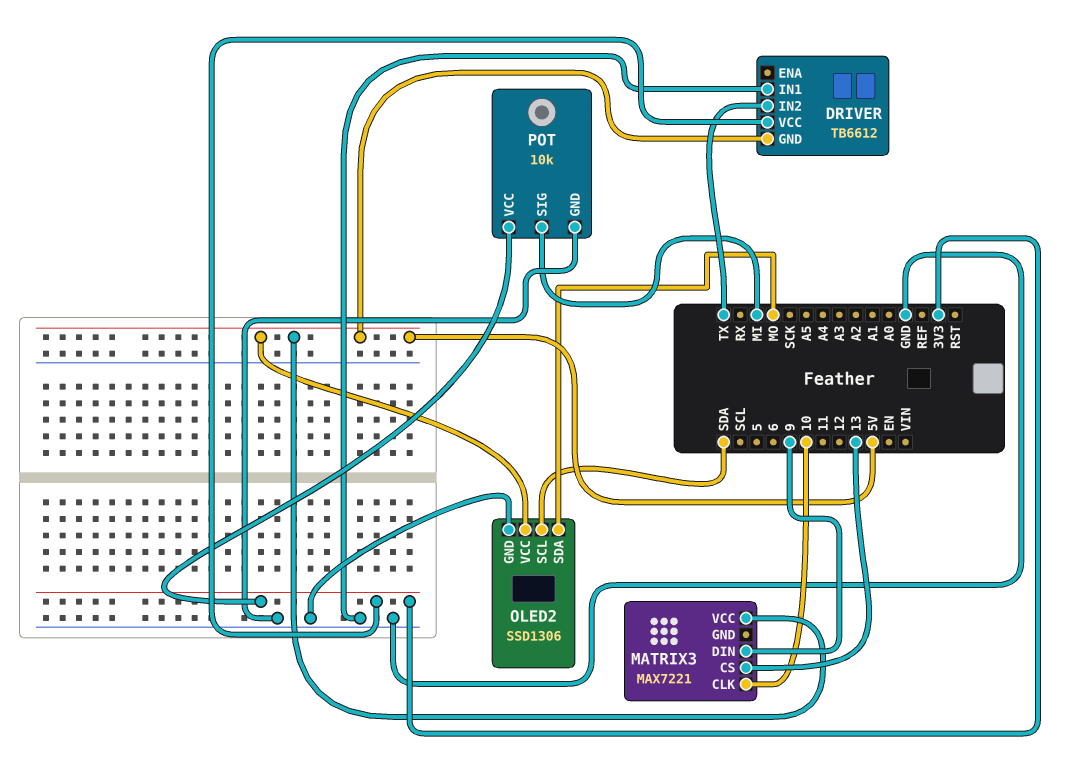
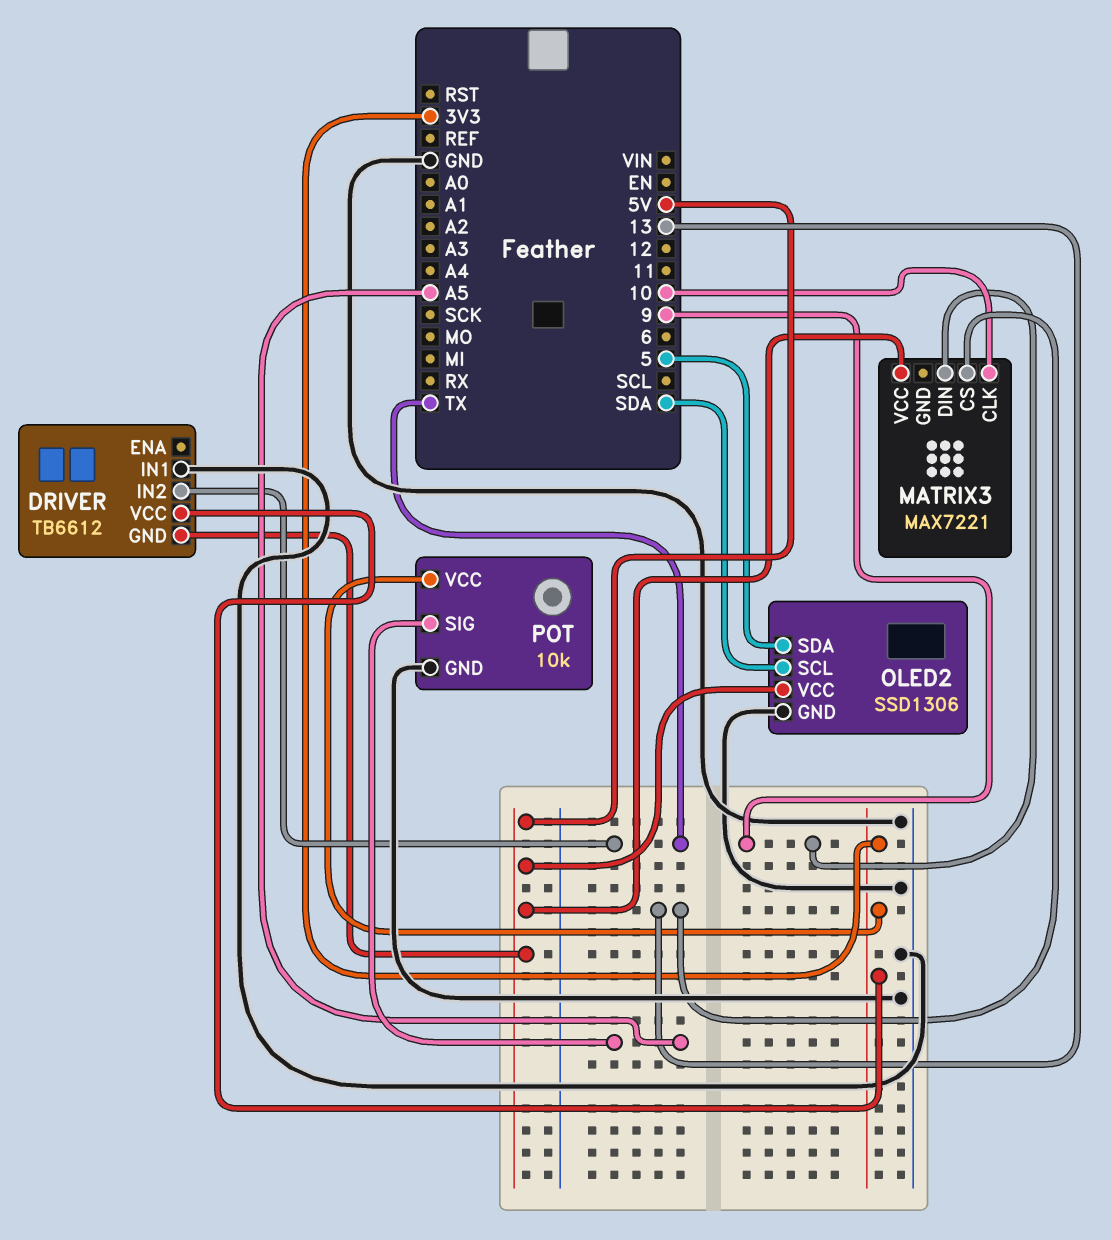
OLED2 pin SDA: MO -> 5
POT pin SIG: MI -> A5

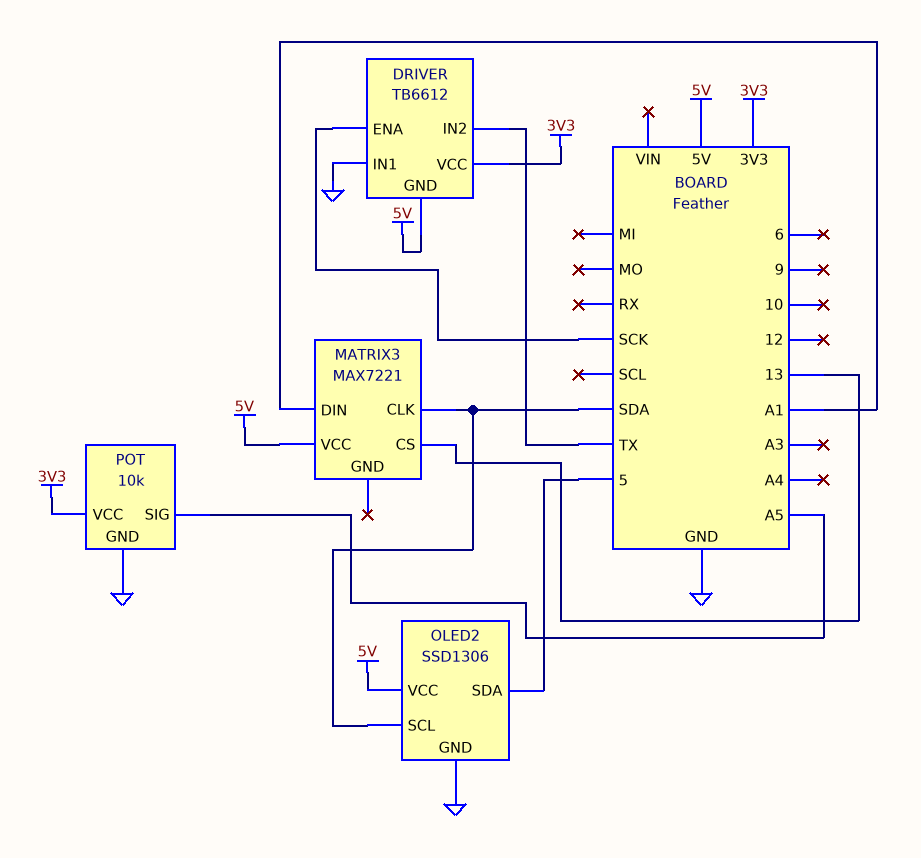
DRIVER pin ENA: none -> SCK
MATRIX3 pin CLK: 10 -> SDA
MATRIX3 pin DIN: 9 -> A1

